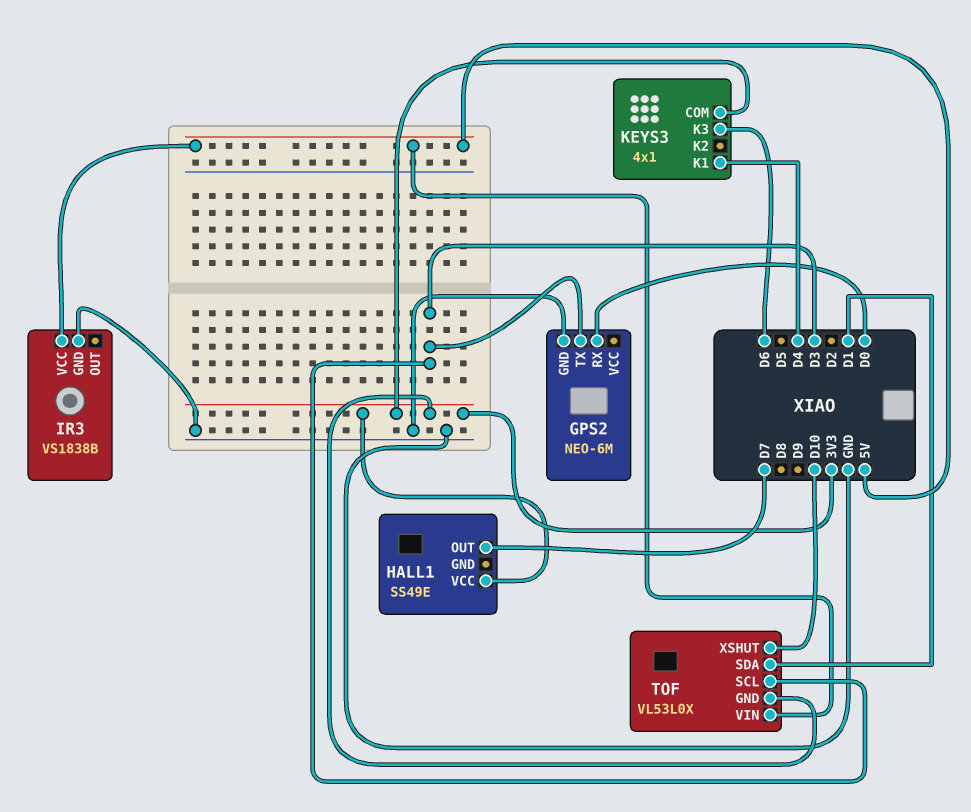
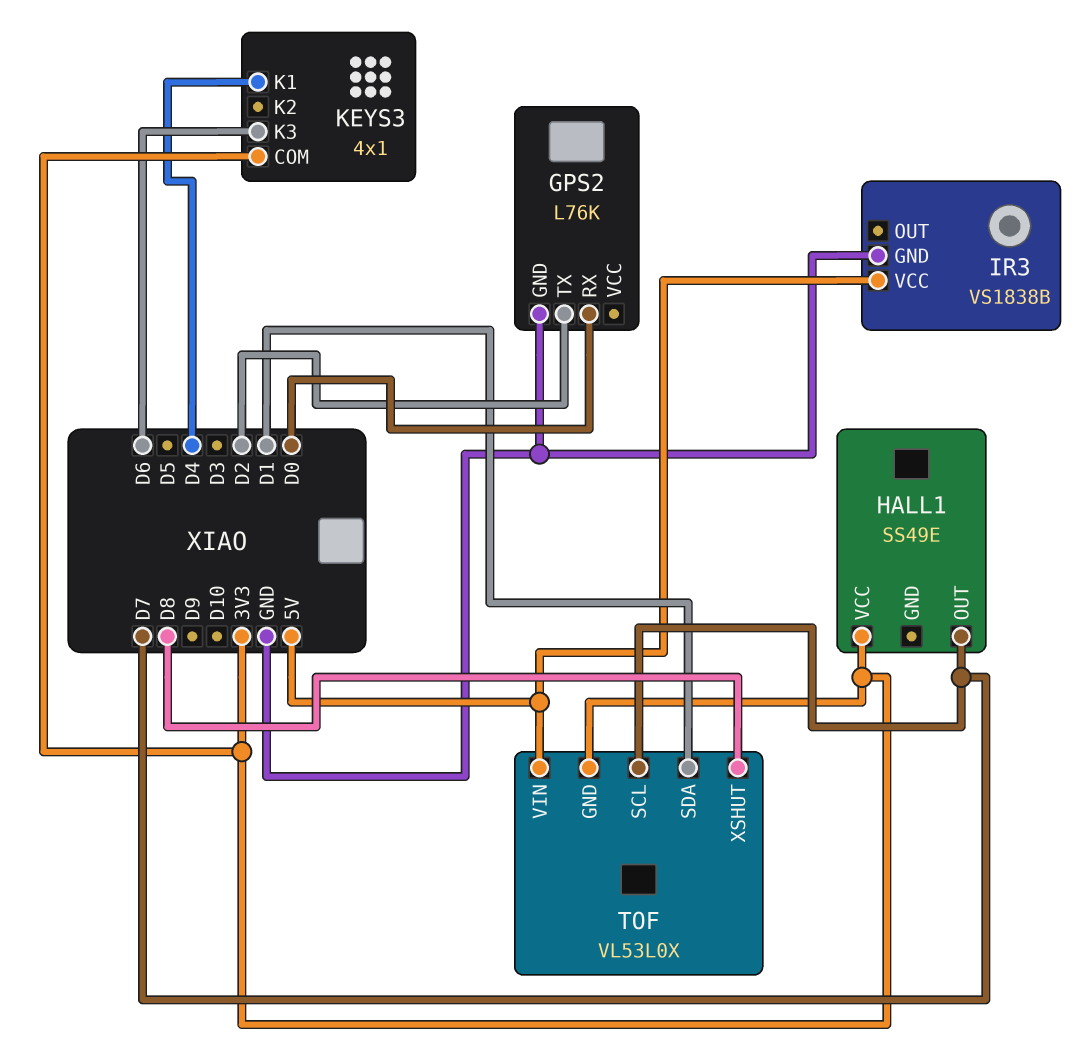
GPS2: NEO-6M -> L76K
GPS2 pin TX: D3 -> D2
TOF pin SCL: D3 -> D7
TOF pin XSHUT: D10 -> D8

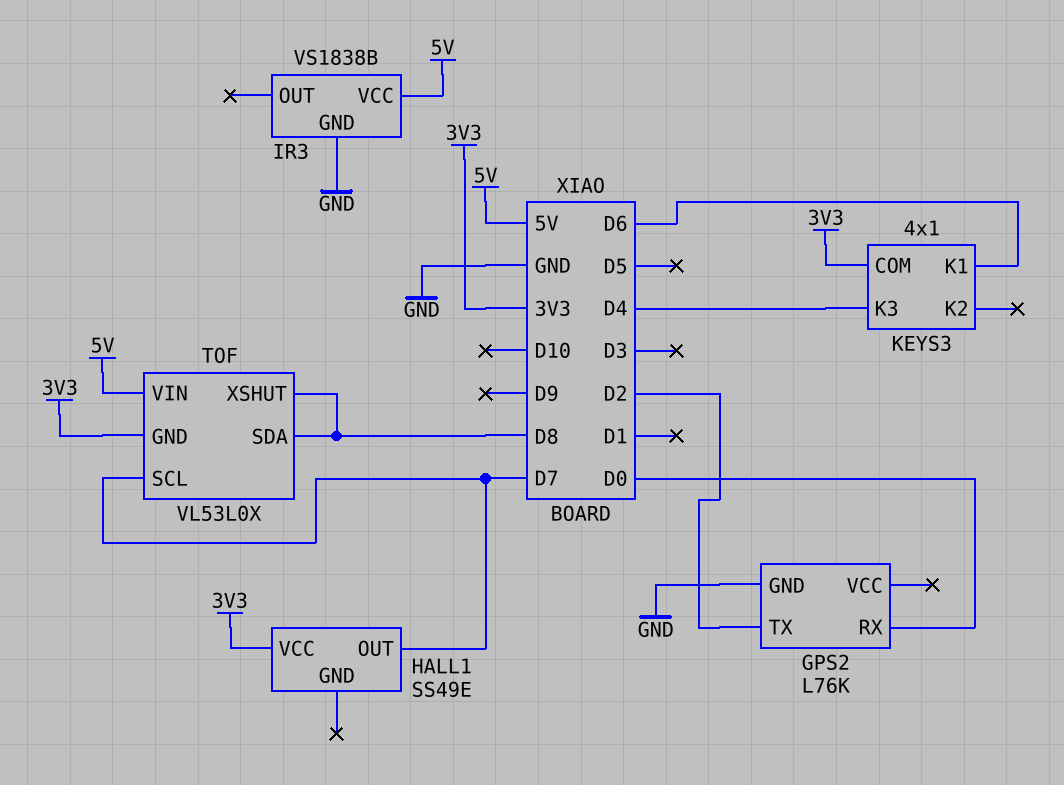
KEYS3 pin K1: D4 -> D6
KEYS3 pin K3: D6 -> D4
TOF pin SDA: D1 -> D8

